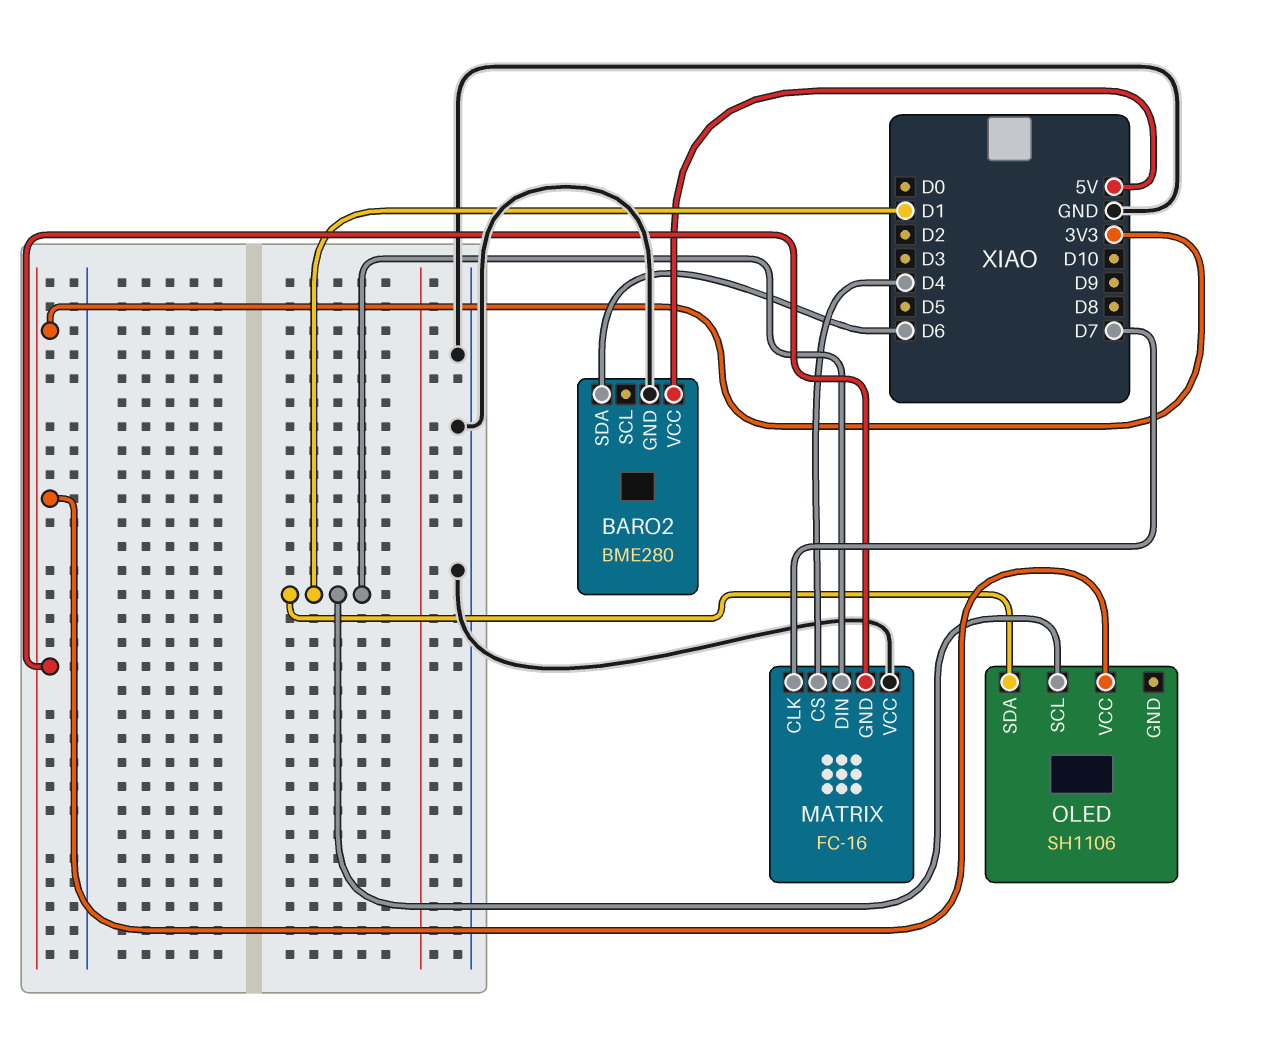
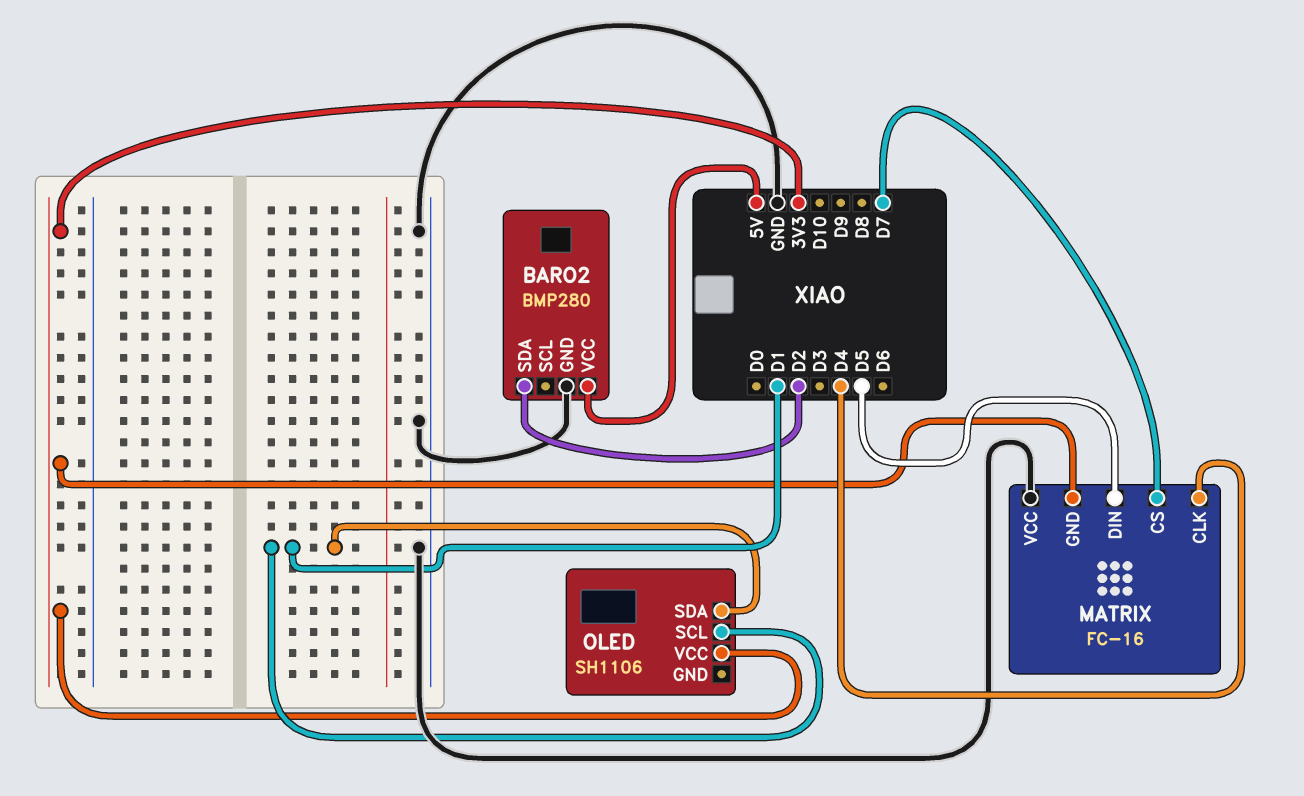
BARO2: BME280 -> BMP280
BARO2 pin SDA: D6 -> D2
MATRIX pin CLK: D7 -> D4
MATRIX pin CS: D4 -> D7
MATRIX pin DIN: D1 -> D5

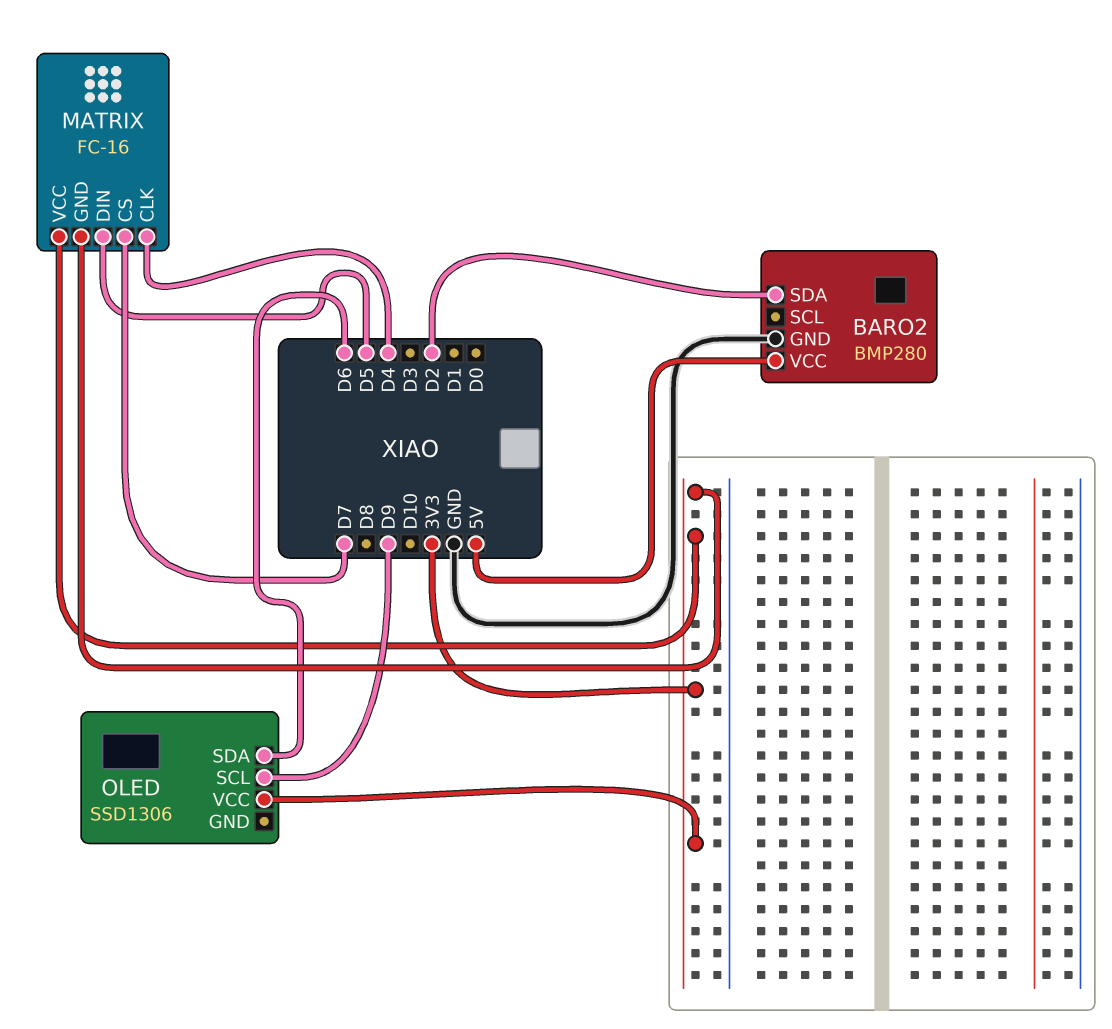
MATRIX pin VCC: GND -> 3V3
OLED: SH1106 -> SSD1306
OLED pin SCL: D1 -> D9
OLED pin SDA: D1 -> D6

